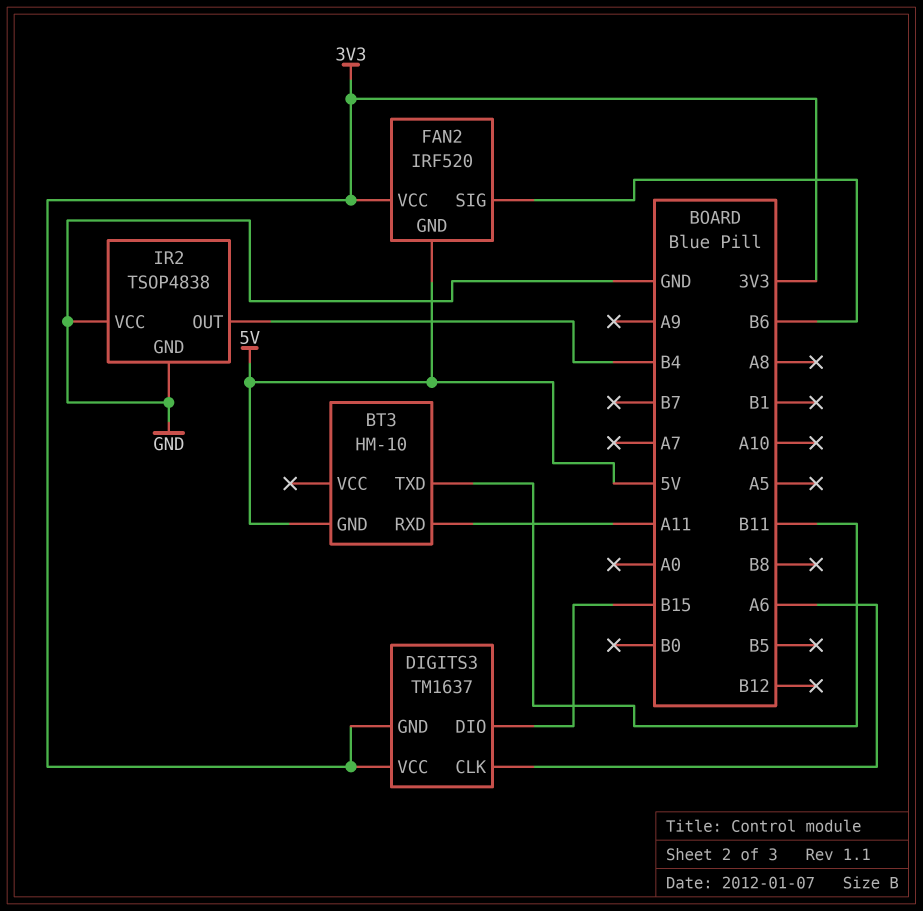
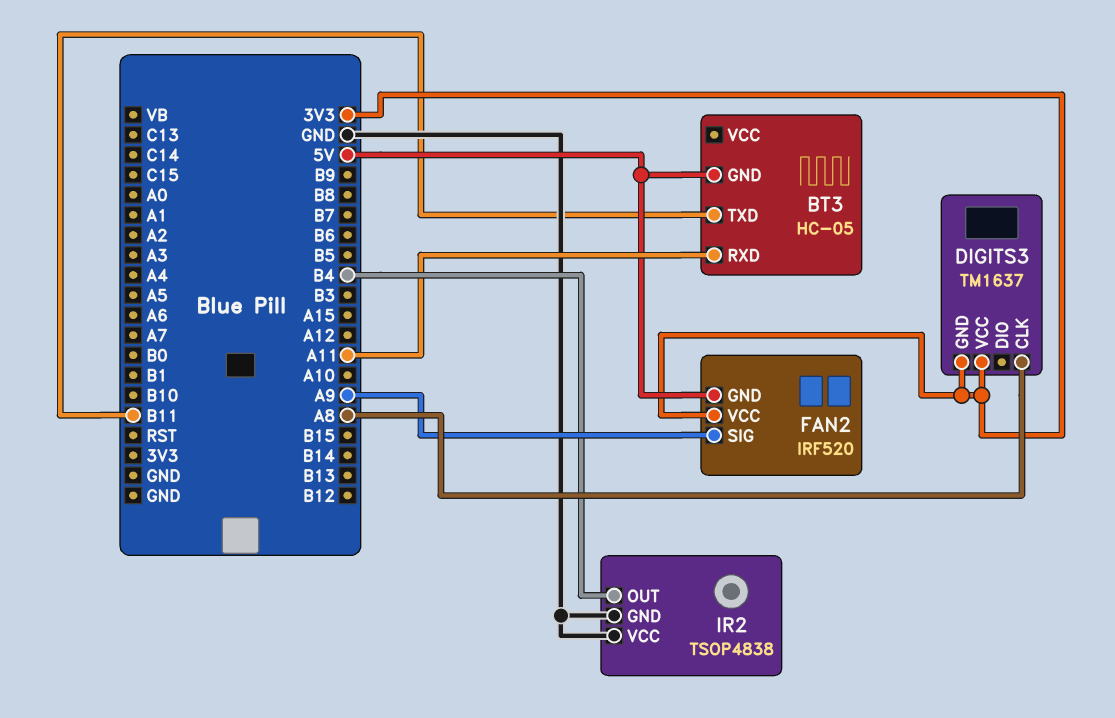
BT3: HM-10 -> HC-05
DIGITS3 pin CLK: A6 -> A8
DIGITS3 pin DIO: B15 -> none
FAN2 pin SIG: B6 -> A9

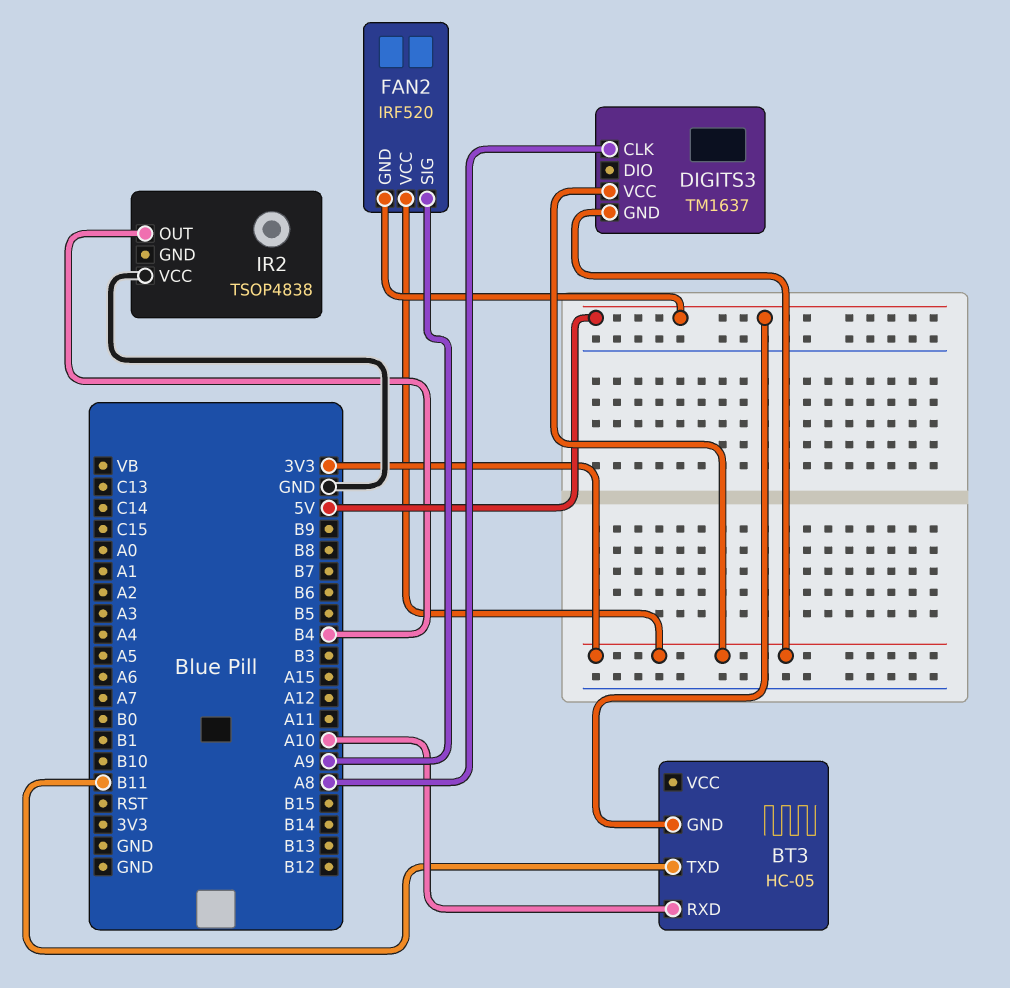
BT3 pin RXD: A11 -> A10
IR2 pin GND: GND -> none

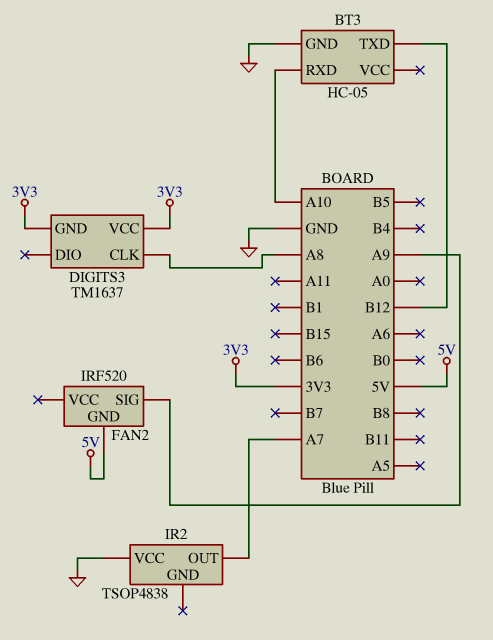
BT3 pin GND: 5V -> GND
BT3 pin TXD: B11 -> B12
FAN2 pin VCC: 3V3 -> none
IR2 pin OUT: B4 -> A7

